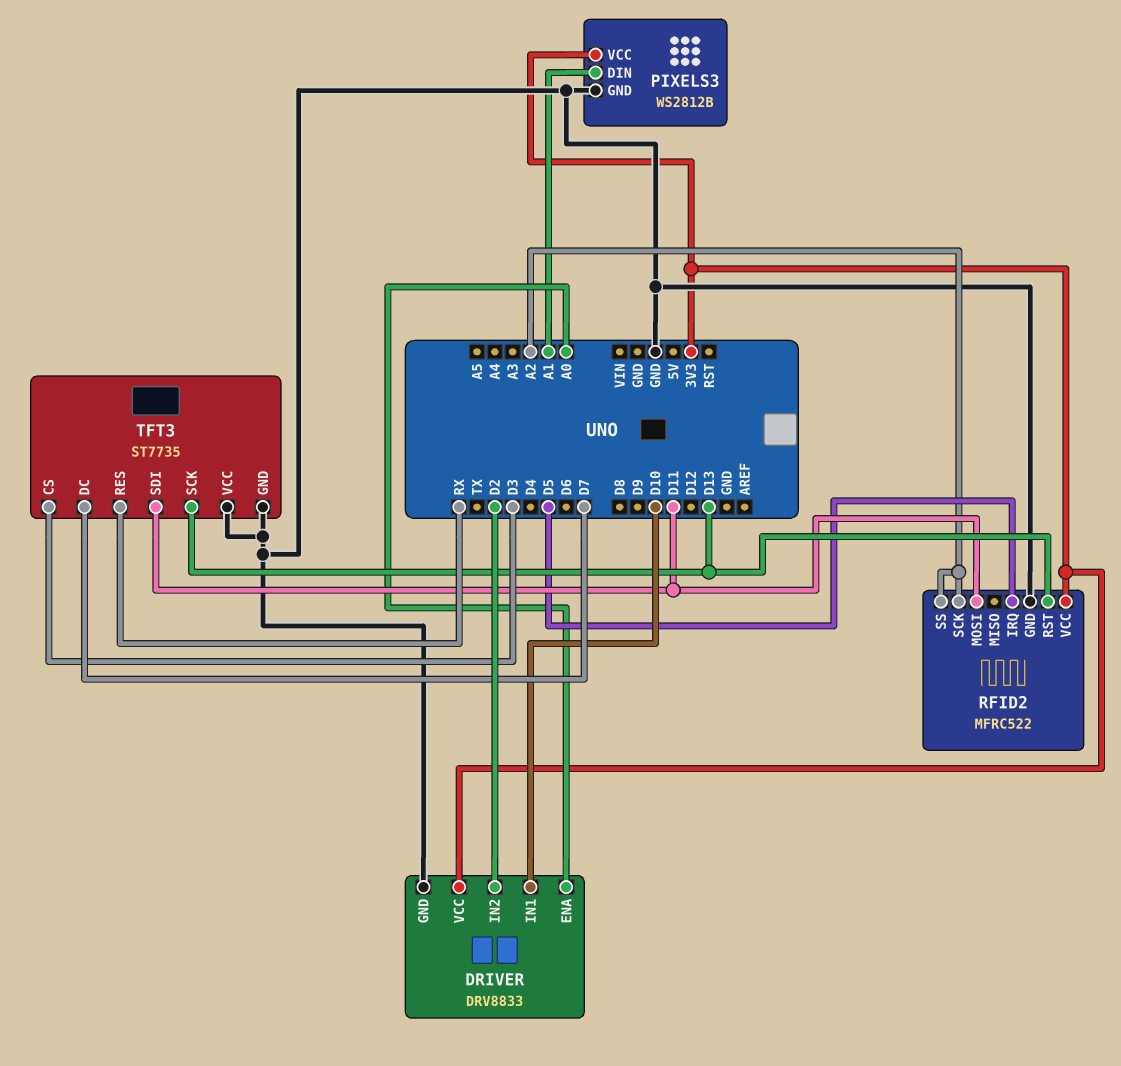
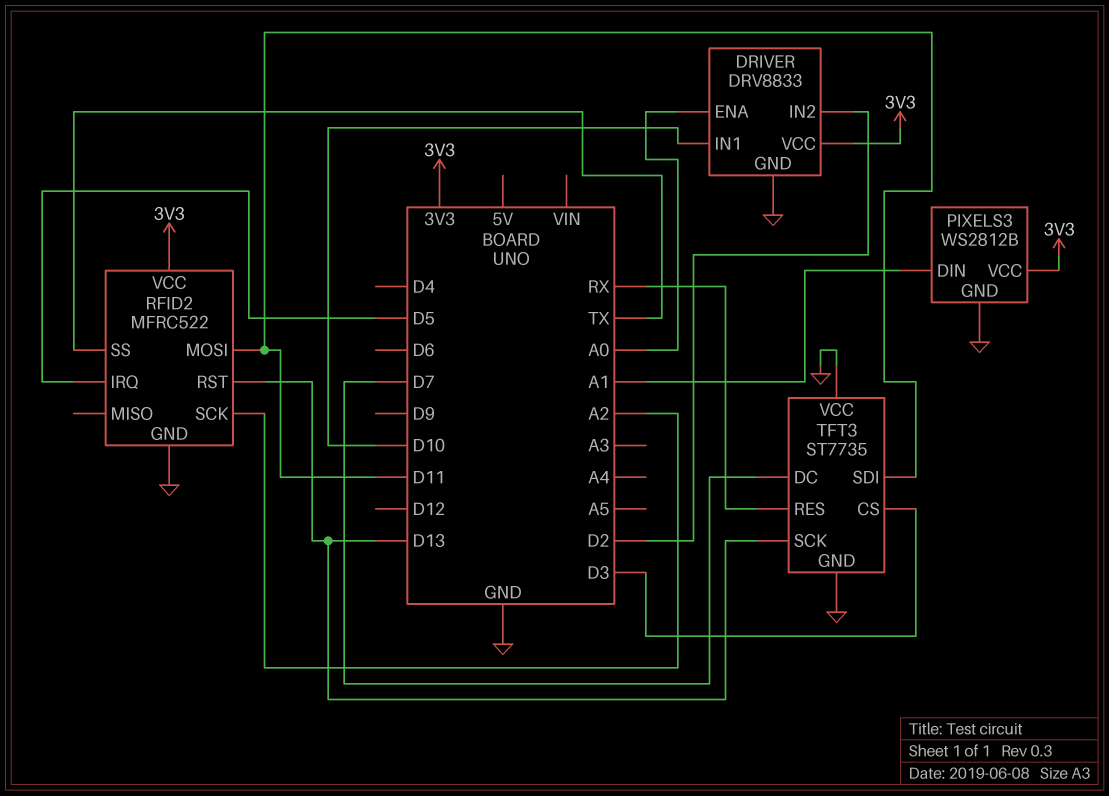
RFID2 pin SS: A2 -> TX

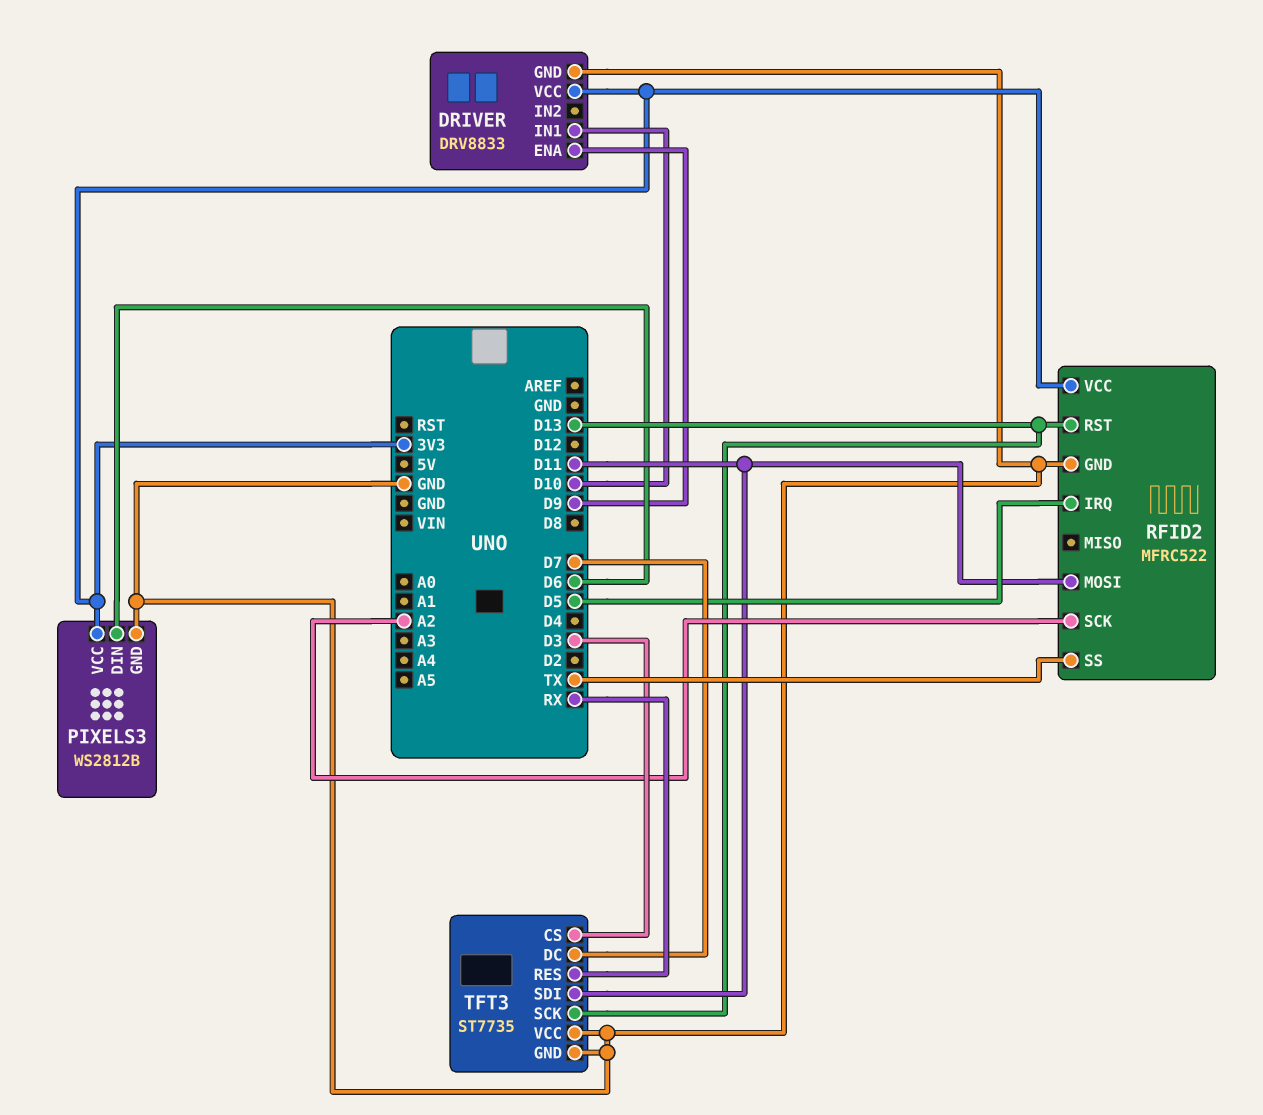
DRIVER pin ENA: A0 -> D9
DRIVER pin IN2: D2 -> none
PIXELS3 pin DIN: A1 -> D6

